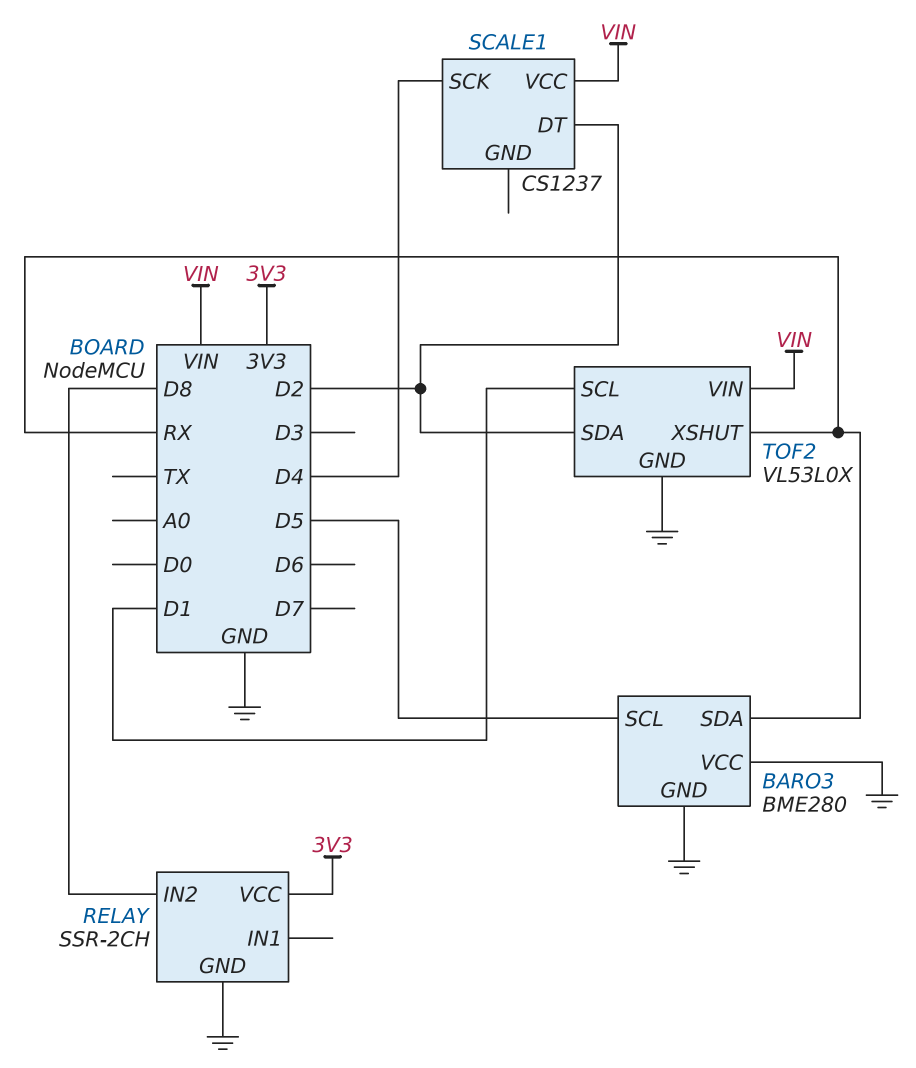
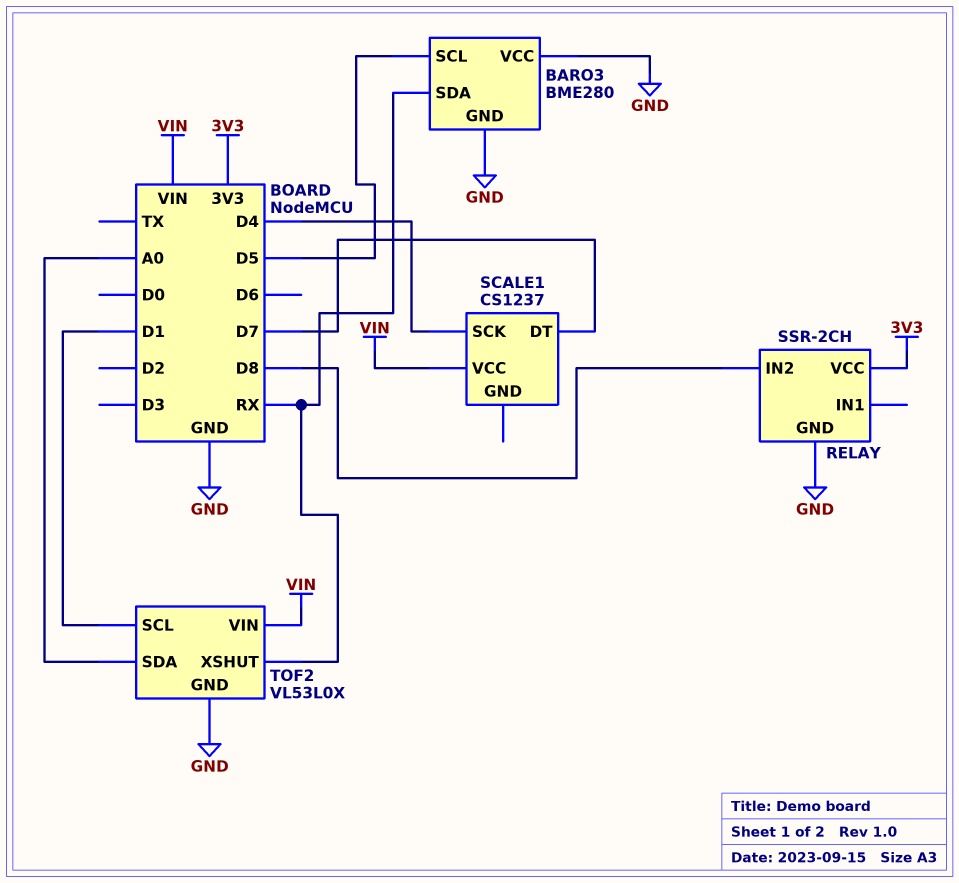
SCALE1 pin DT: D2 -> D7
TOF2 pin SDA: D2 -> A0

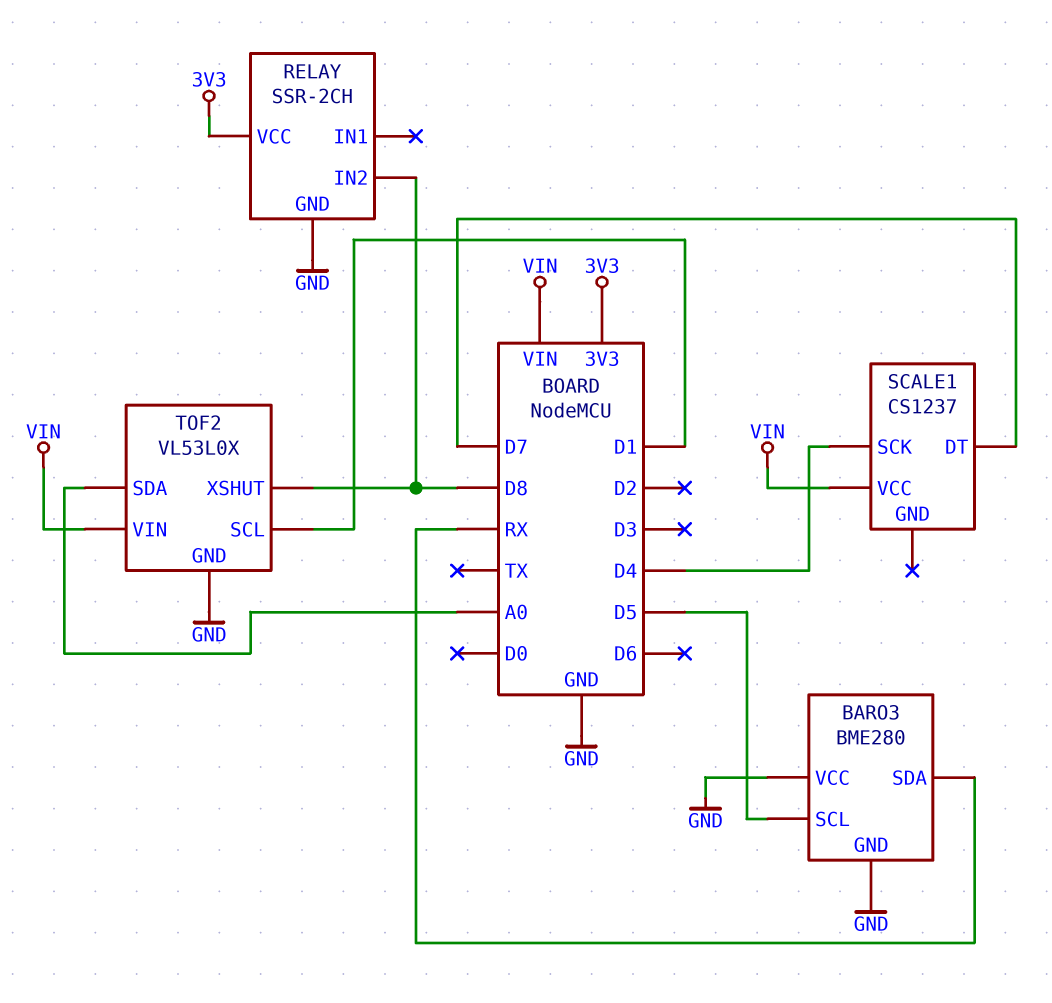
TOF2 pin XSHUT: RX -> D8

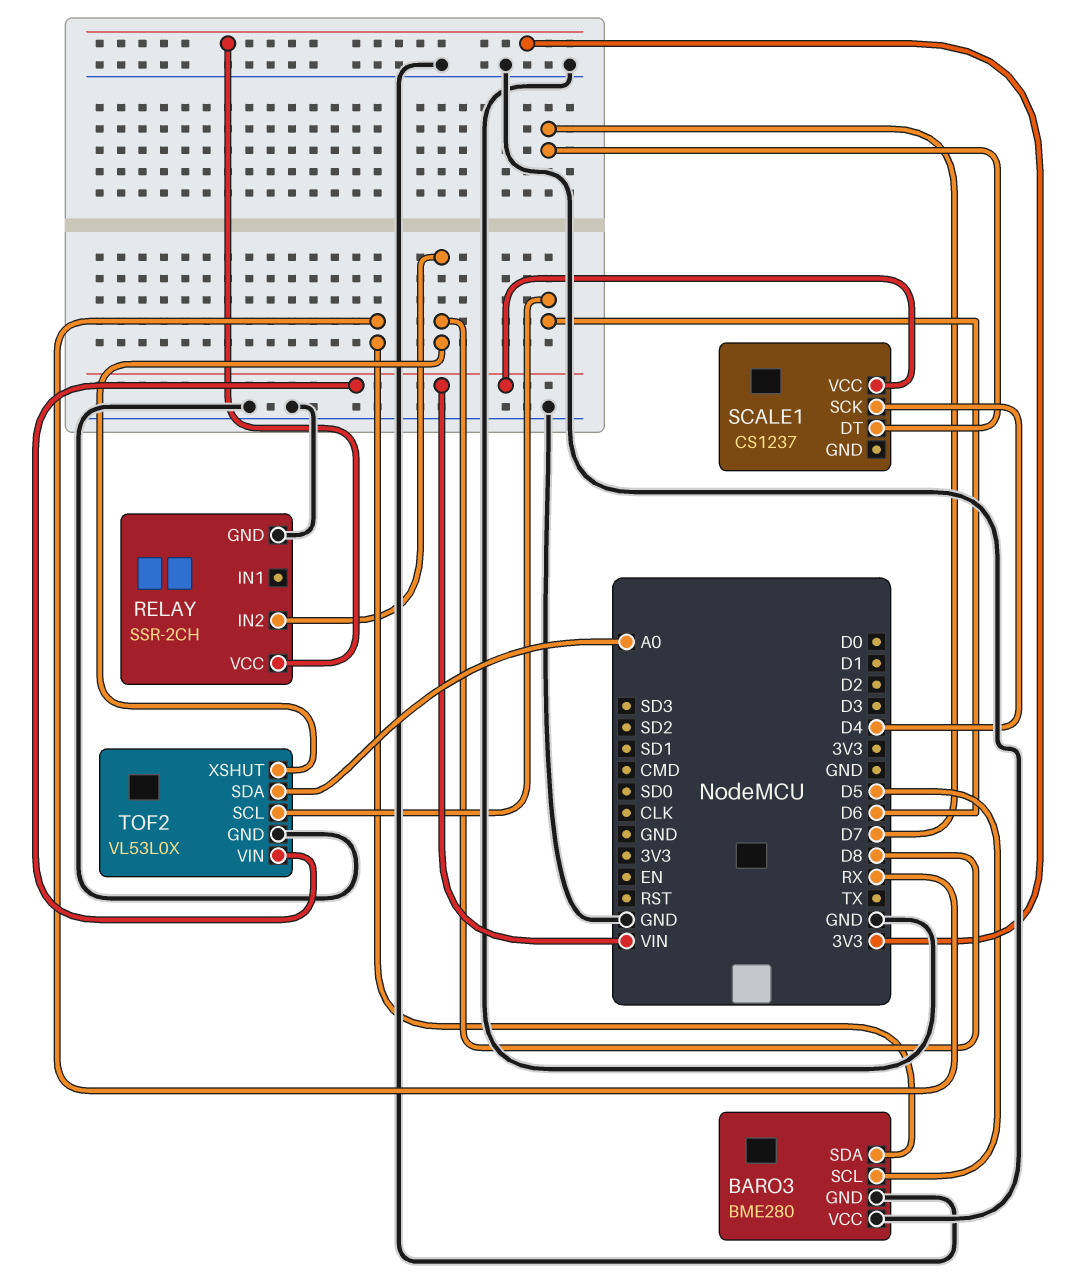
TOF2 pin SCL: D1 -> D6

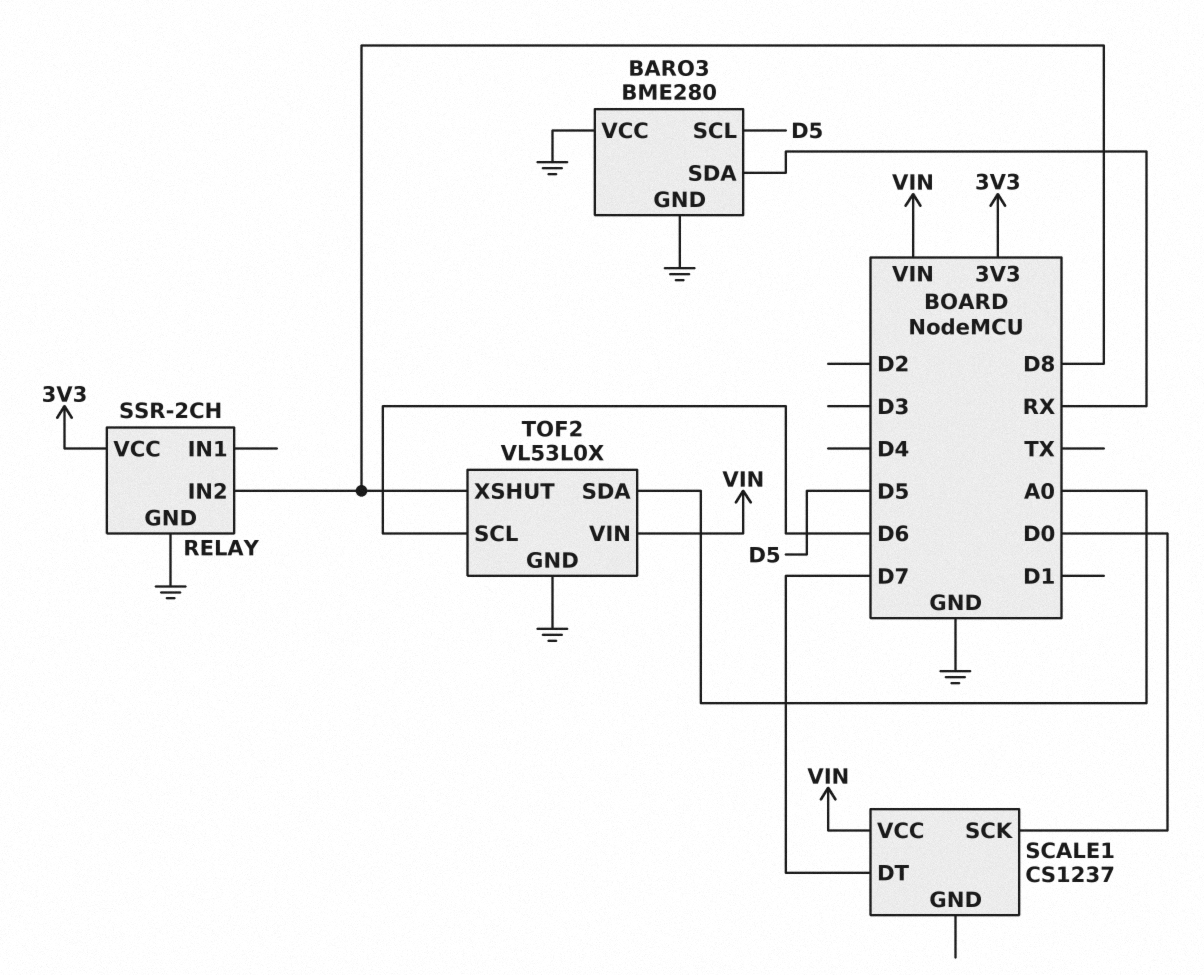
SCALE1 pin SCK: D4 -> D0

